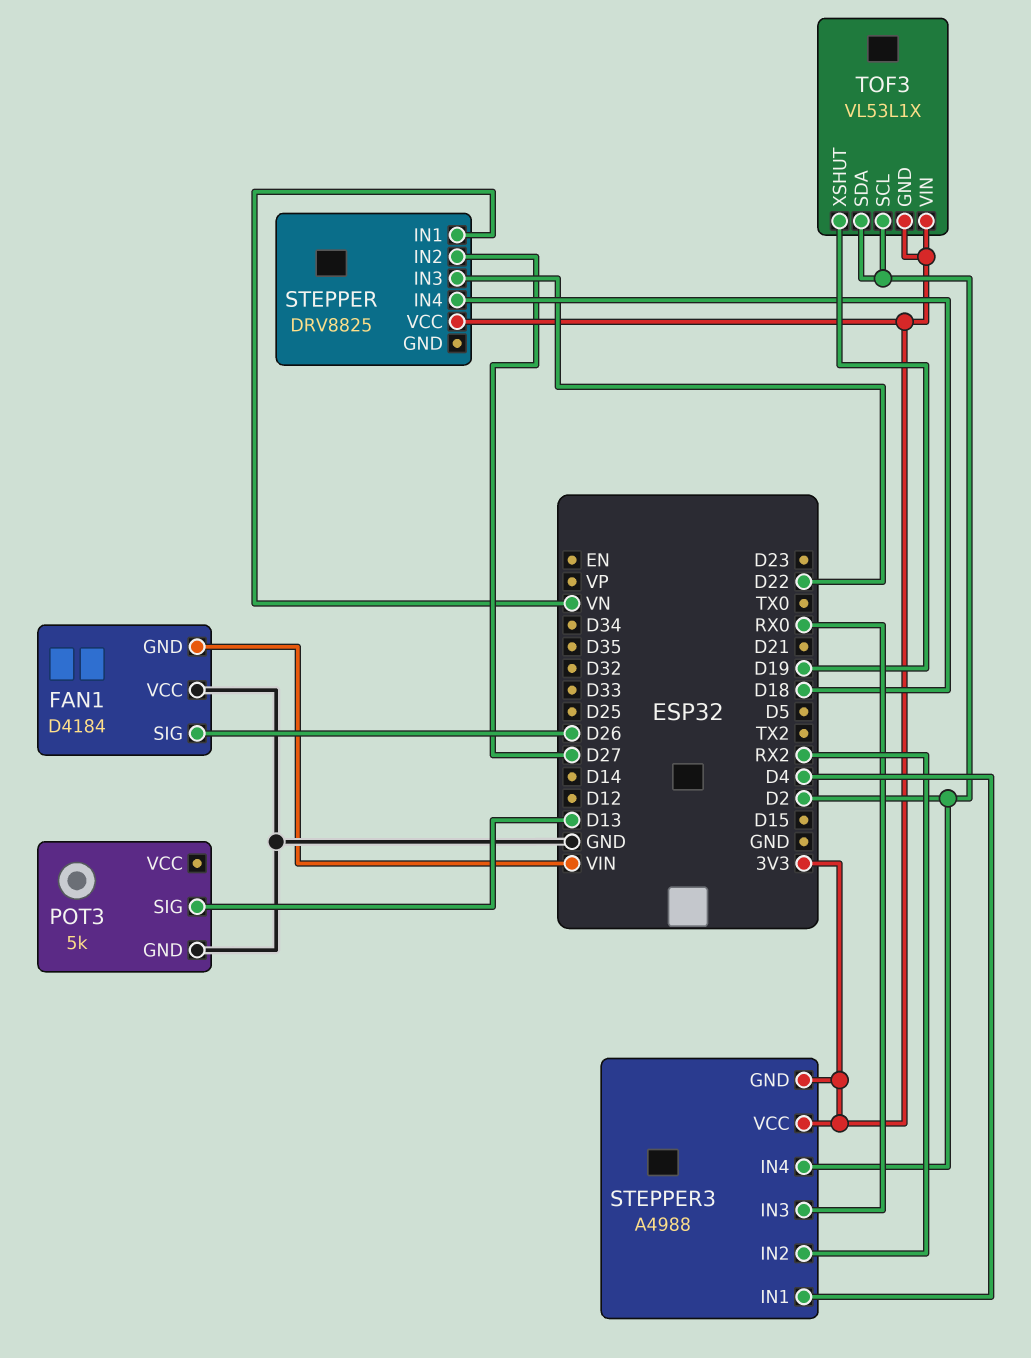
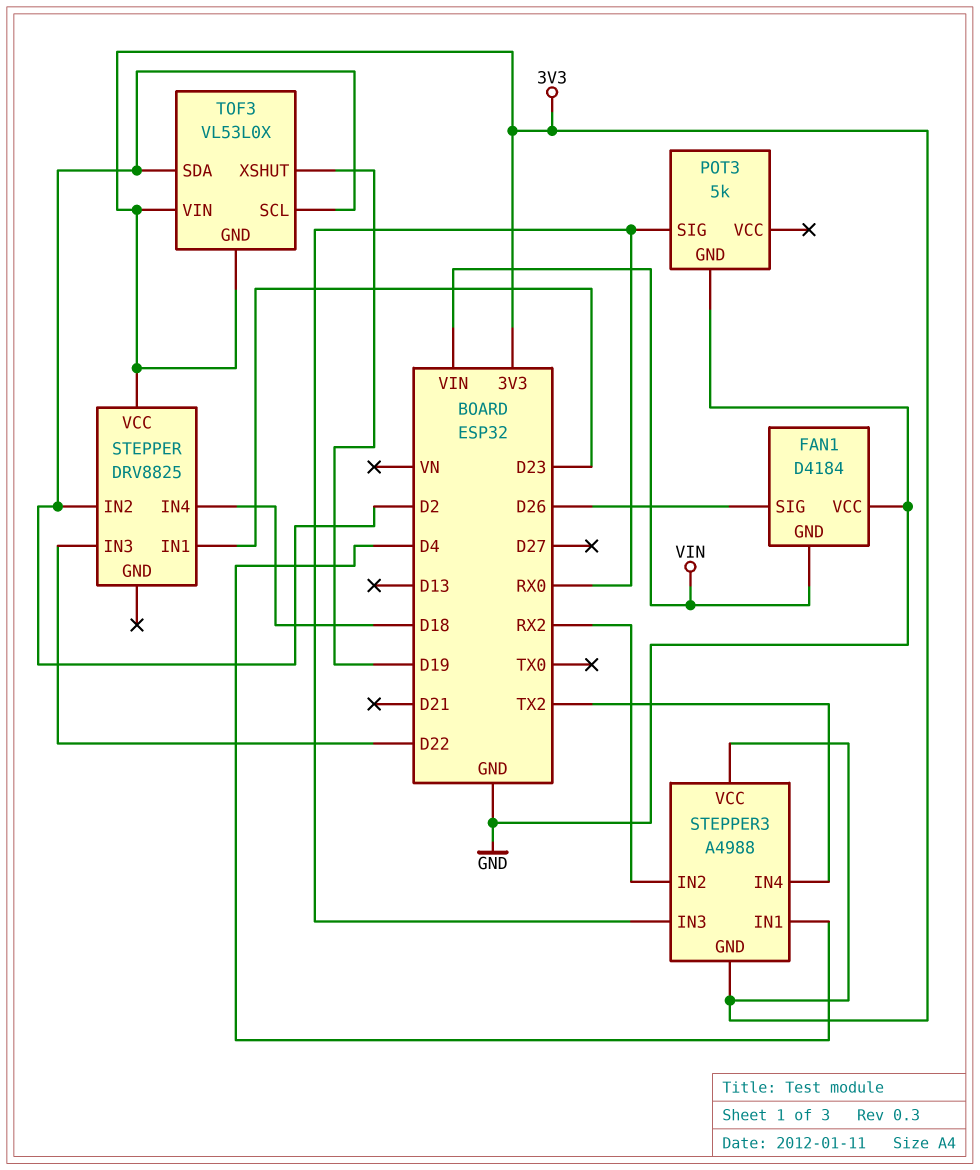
POT3 pin SIG: D13 -> RX0
STEPPER pin IN1: VN -> D23
STEPPER pin IN2: D27 -> D2
STEPPER3 pin IN4: D2 -> TX2
TOF3: VL53L1X -> VL53L0X

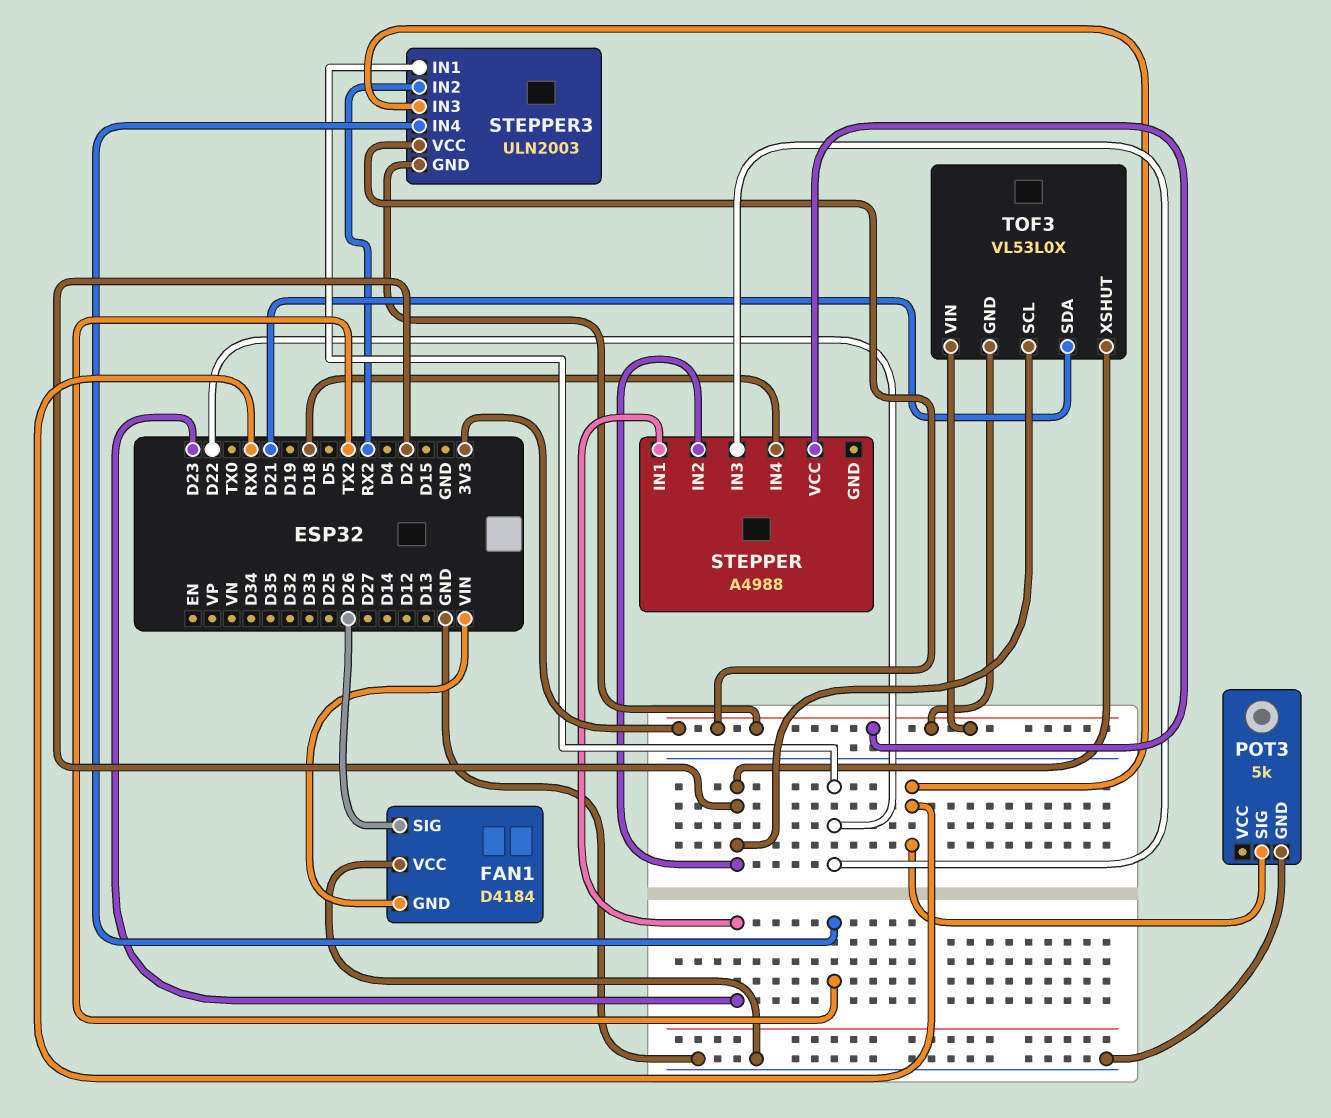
STEPPER: DRV8825 -> A4988
STEPPER3: A4988 -> ULN2003
STEPPER3 pin IN1: D4 -> D22
TOF3 pin SDA: D2 -> D21
TOF3 pin XSHUT: D19 -> D2

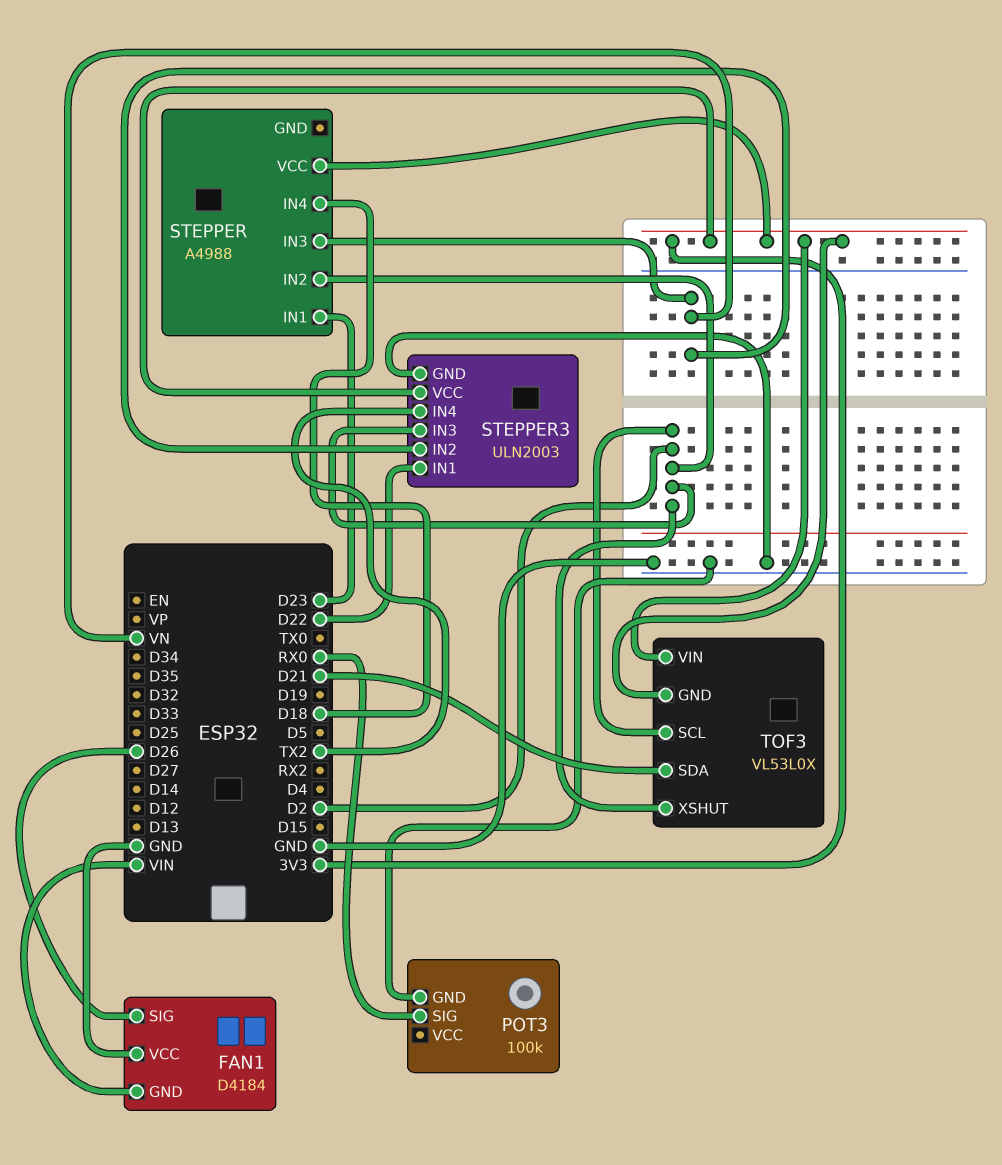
POT3: 5k -> 100k
STEPPER pin IN3: D22 -> VN
STEPPER3 pin GND: 3V3 -> GND
STEPPER3 pin IN2: RX2 -> VN
STEPPER3 pin IN3: RX0 -> D2

